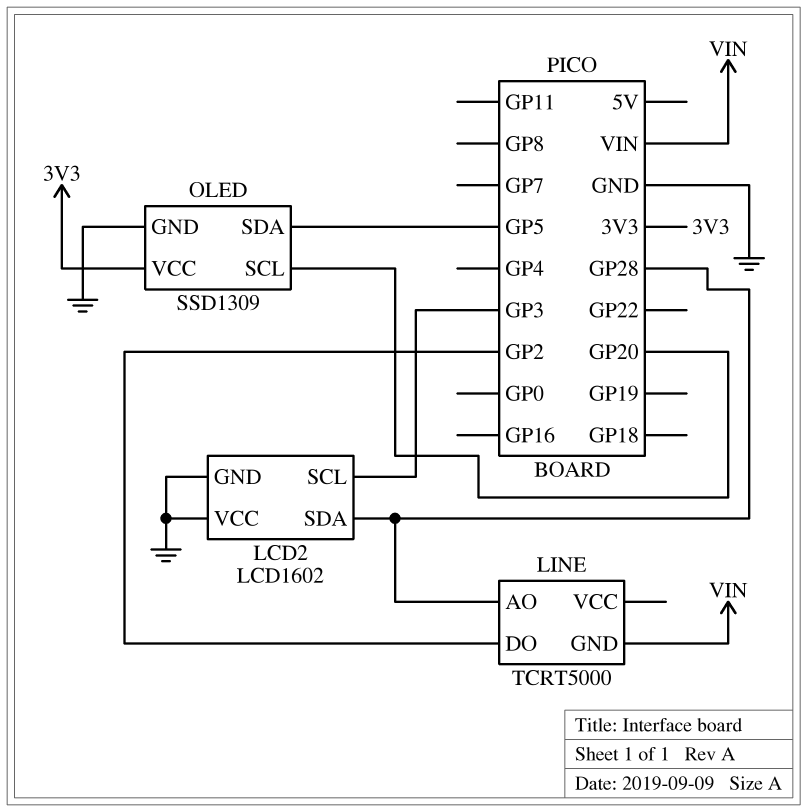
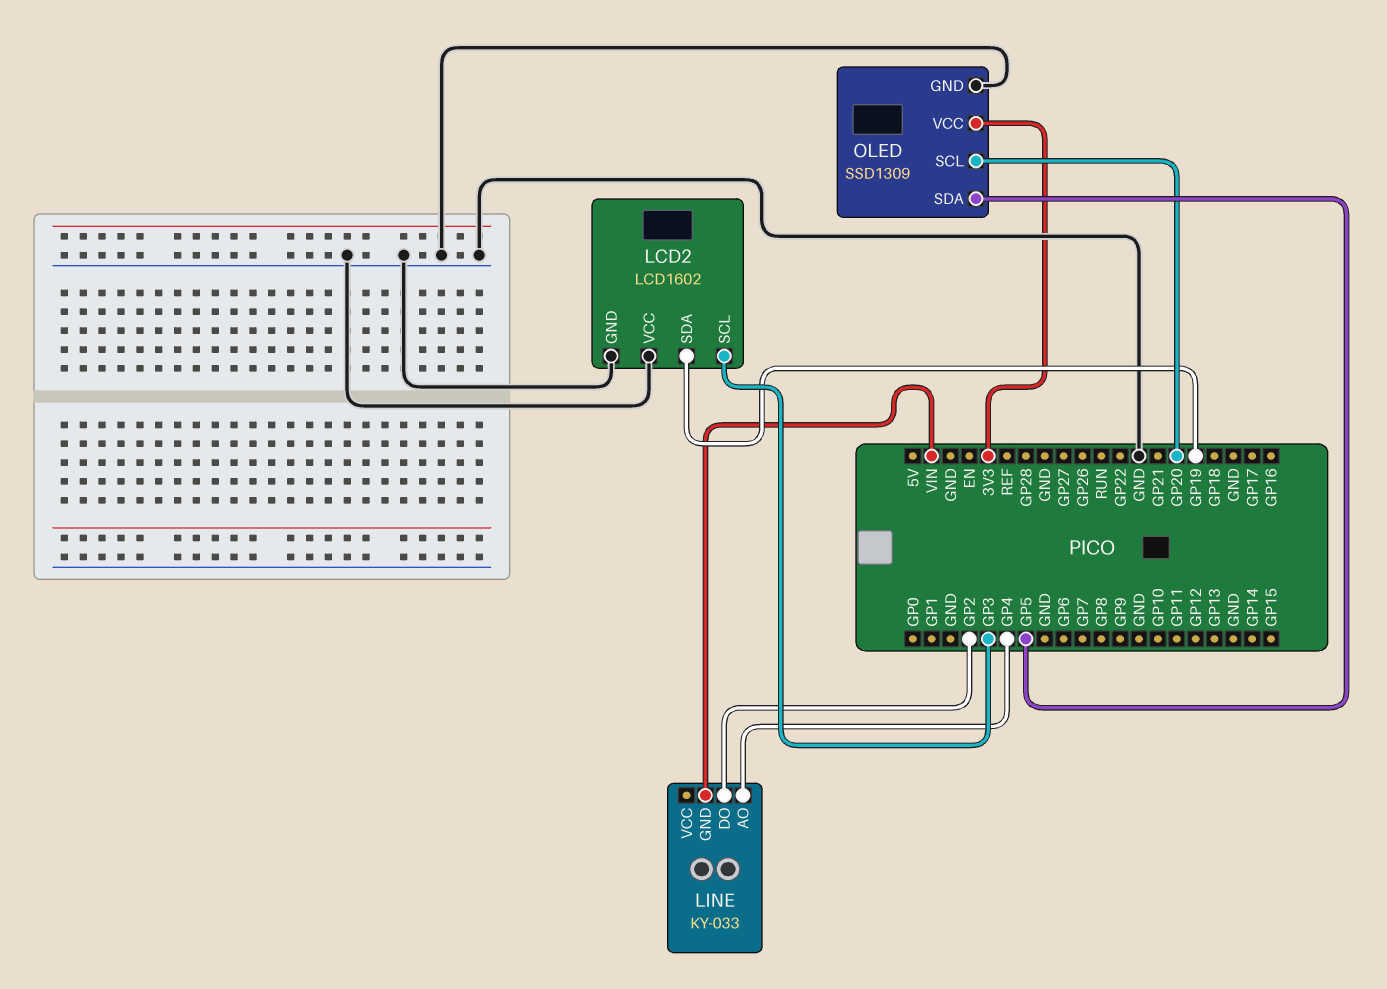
LCD2 pin SDA: GP28 -> GP19
LINE: TCRT5000 -> KY-033
LINE pin AO: GP28 -> GP4

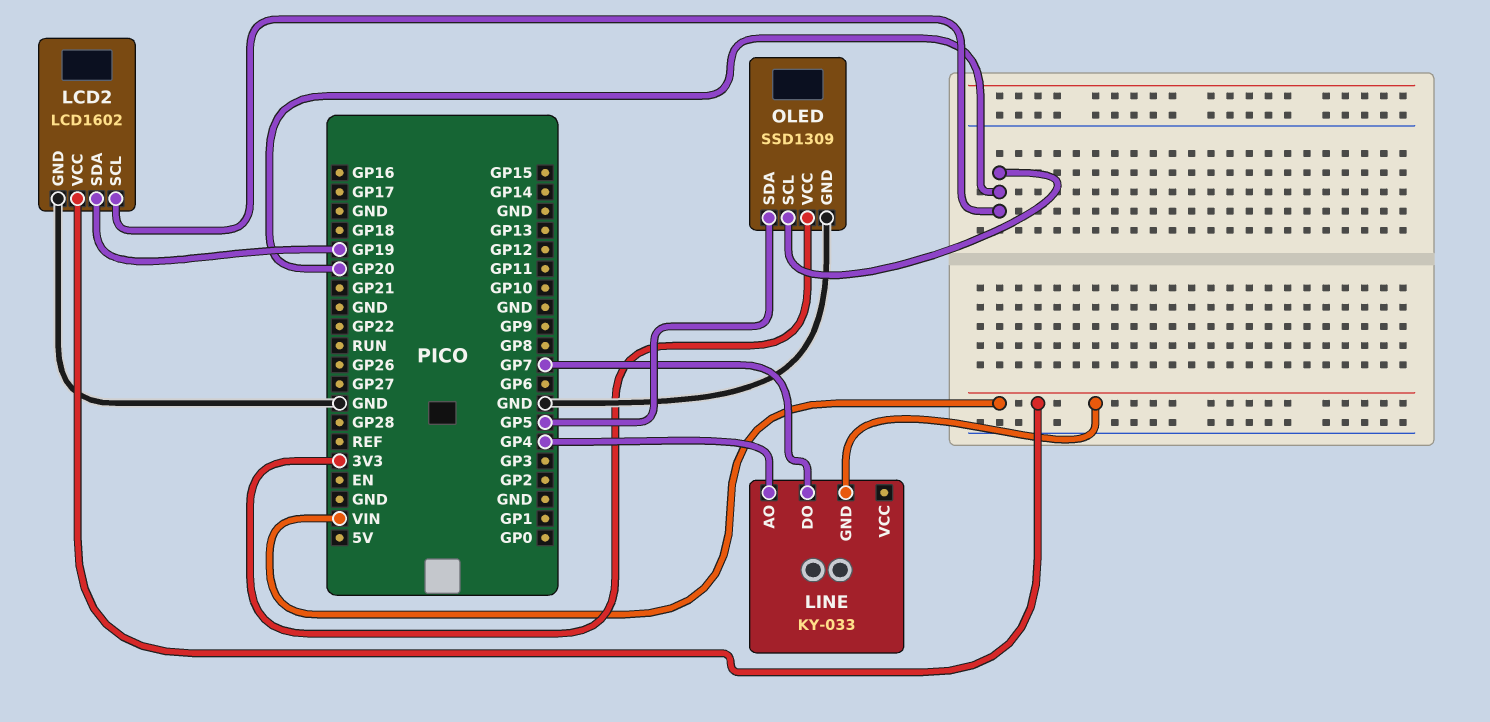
LCD2 pin SCL: GP3 -> GP20
LCD2 pin VCC: GND -> VIN
LINE pin DO: GP2 -> GP7

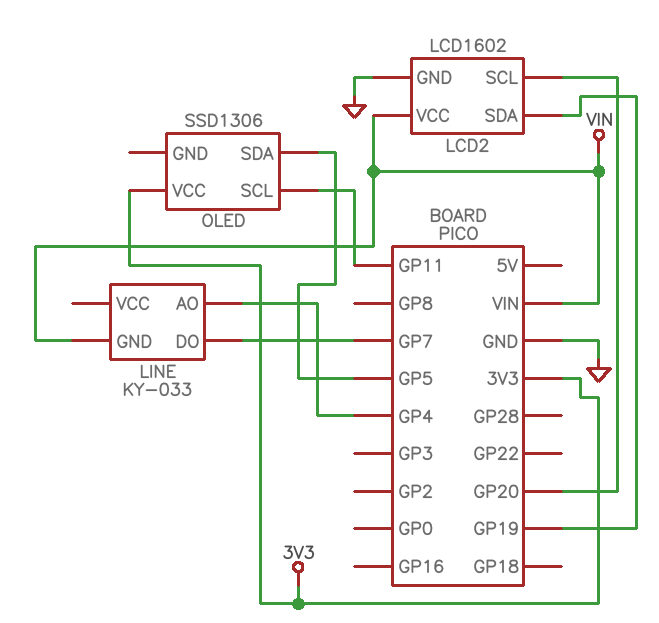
OLED: SSD1309 -> SSD1306
OLED pin GND: GND -> none
OLED pin SCL: GP20 -> GP11

